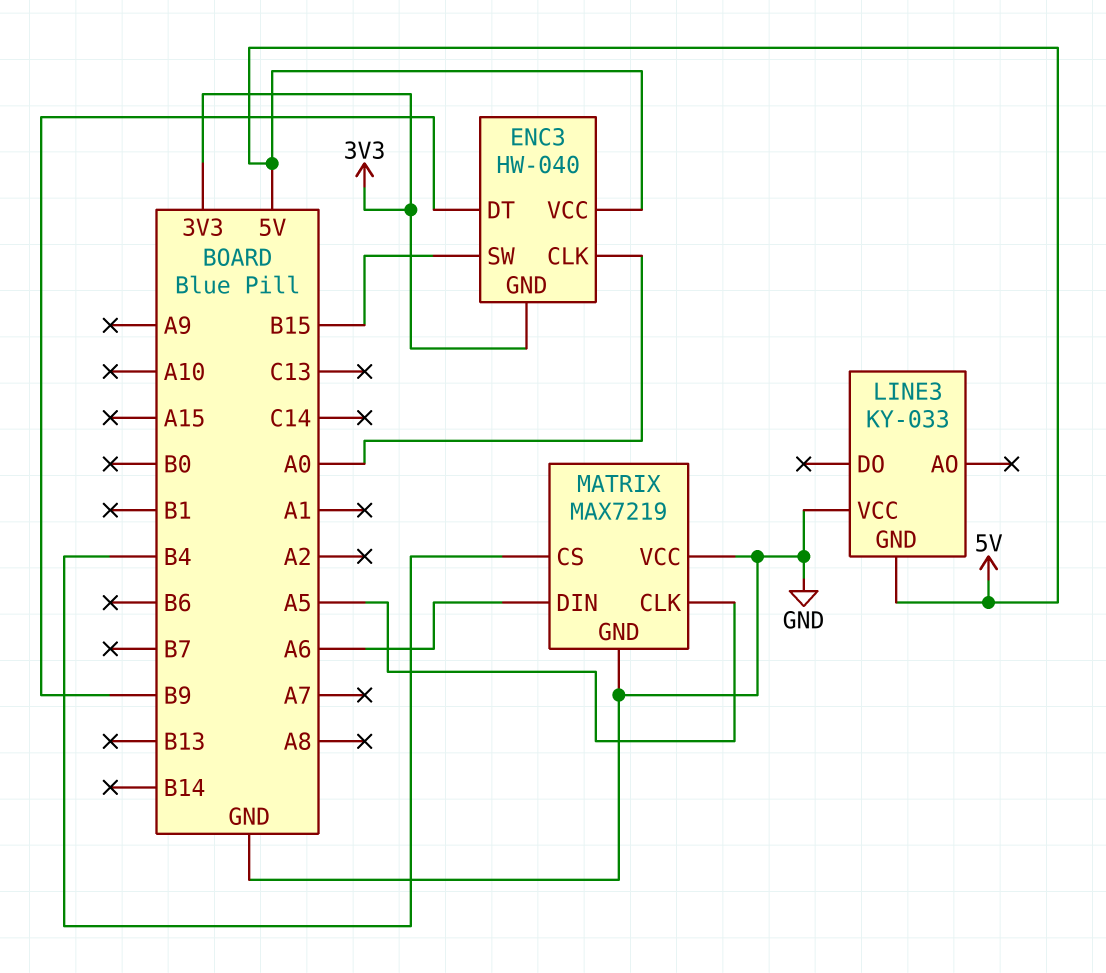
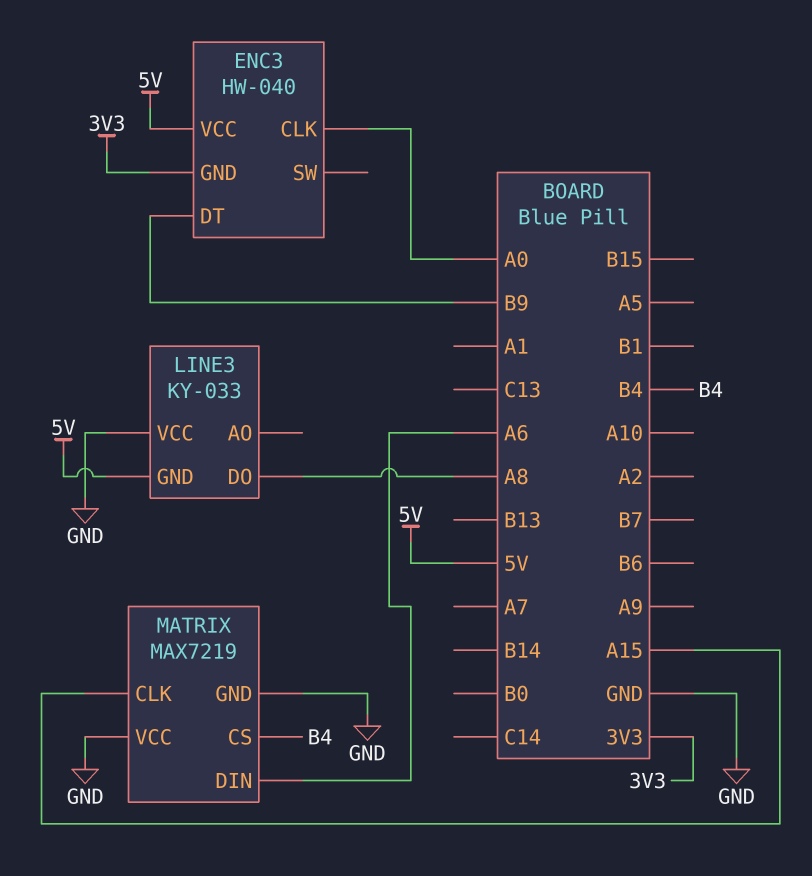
ENC3 pin SW: B15 -> none
LINE3 pin DO: none -> A8
MATRIX pin CLK: A5 -> A15

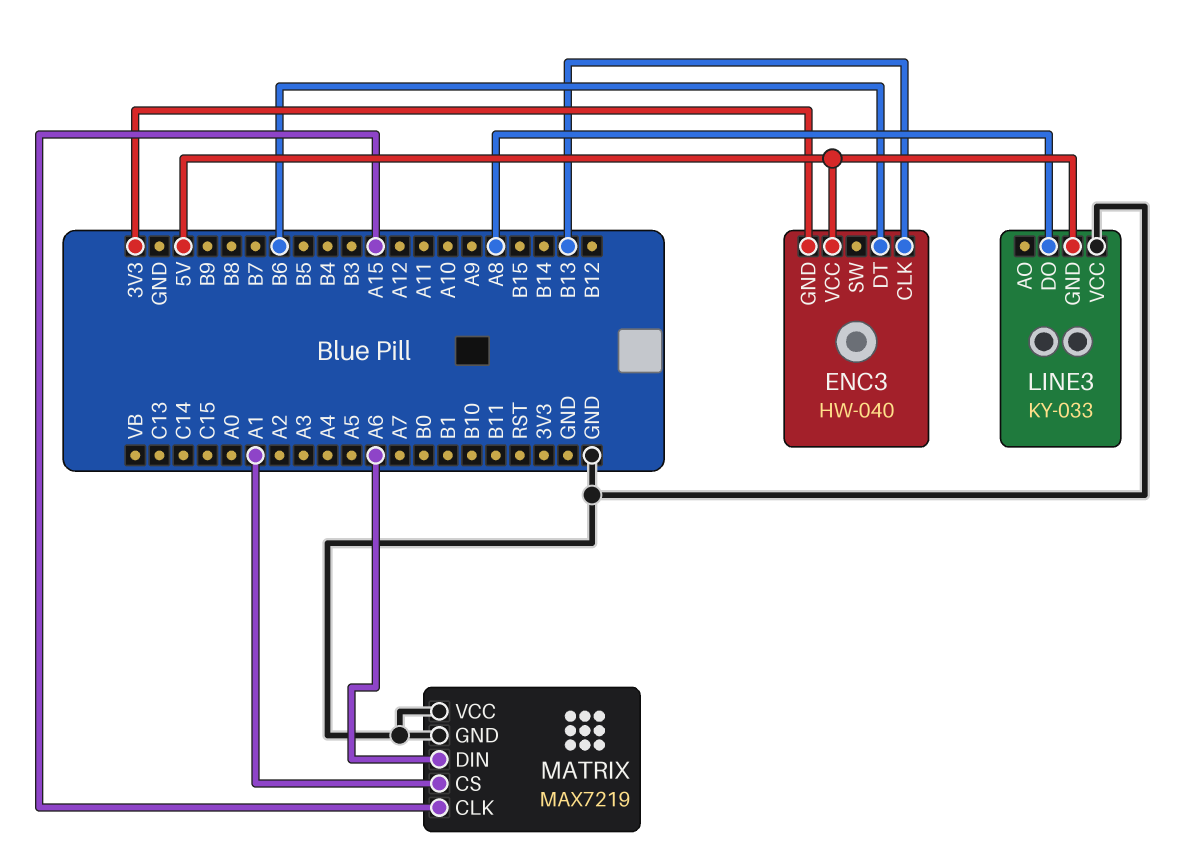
ENC3 pin CLK: A0 -> B13
ENC3 pin DT: B9 -> B6
MATRIX pin CS: B4 -> A1

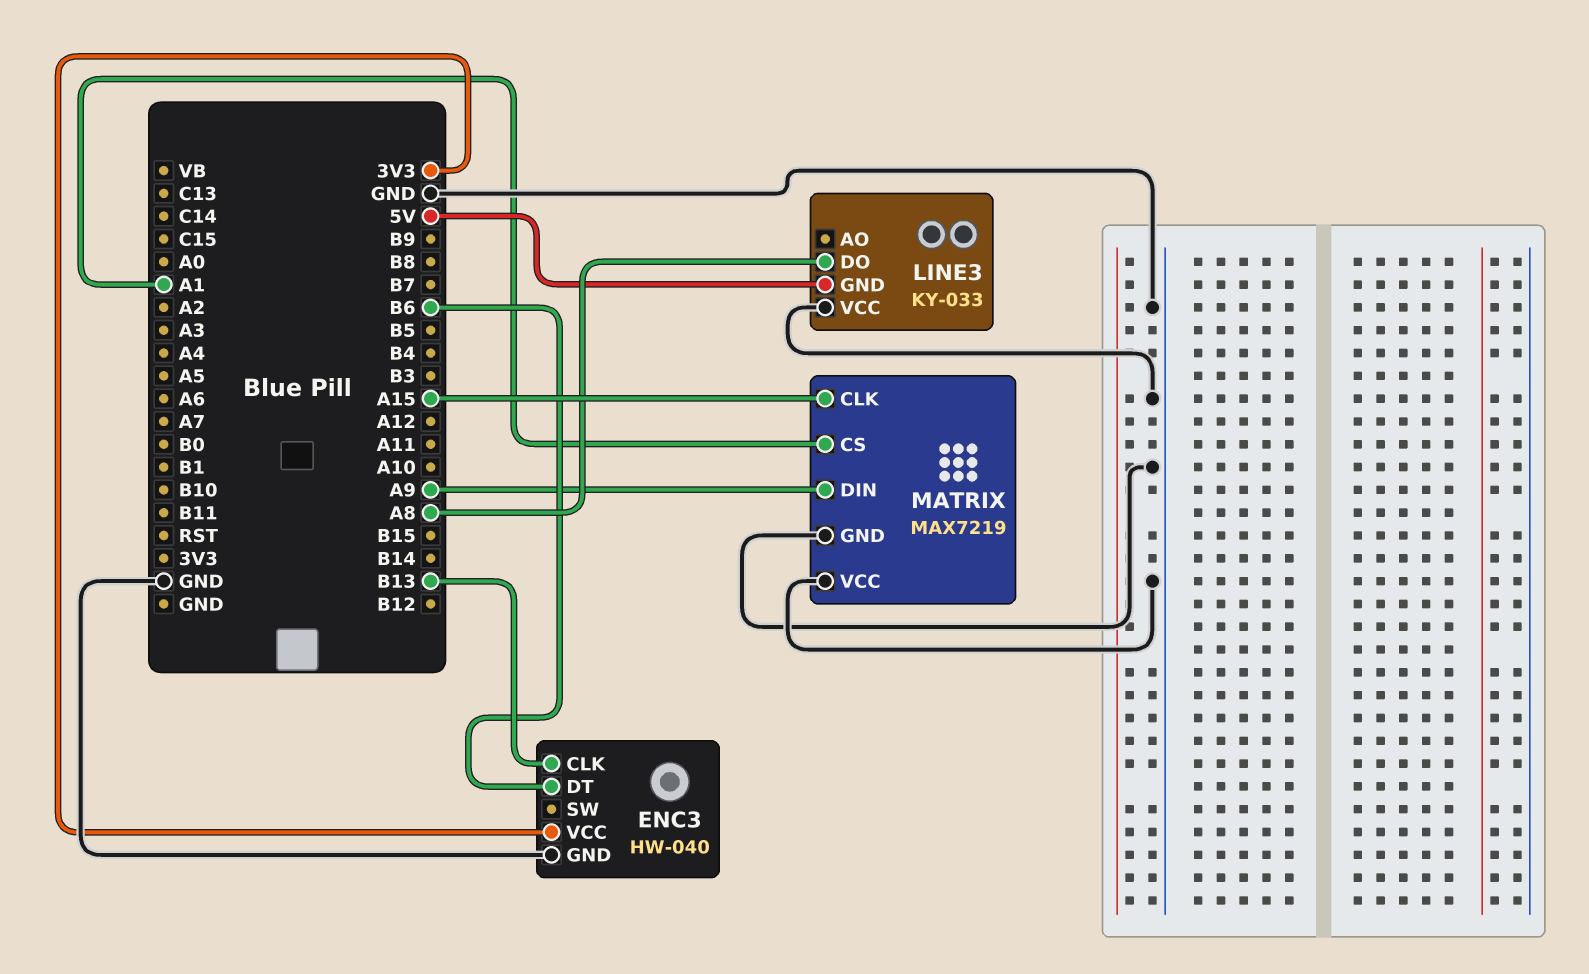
ENC3 pin GND: 3V3 -> GND
ENC3 pin VCC: 5V -> 3V3
MATRIX pin DIN: A6 -> A9

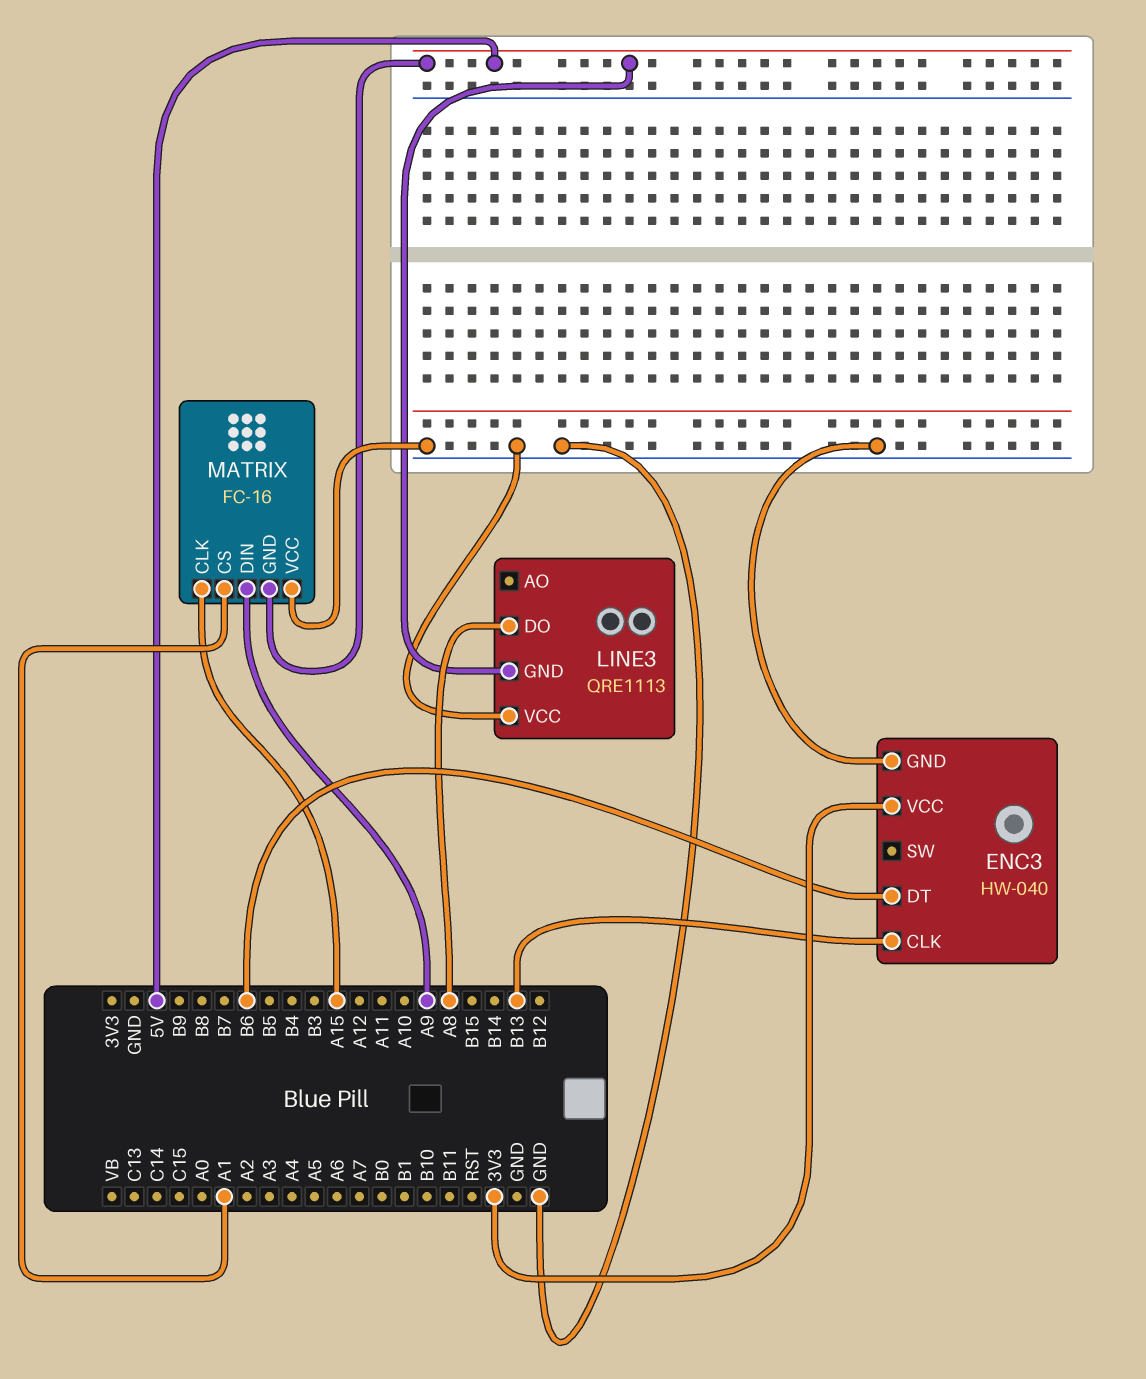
LINE3: KY-033 -> QRE1113
MATRIX: MAX7219 -> FC-16
MATRIX pin GND: GND -> 5V

